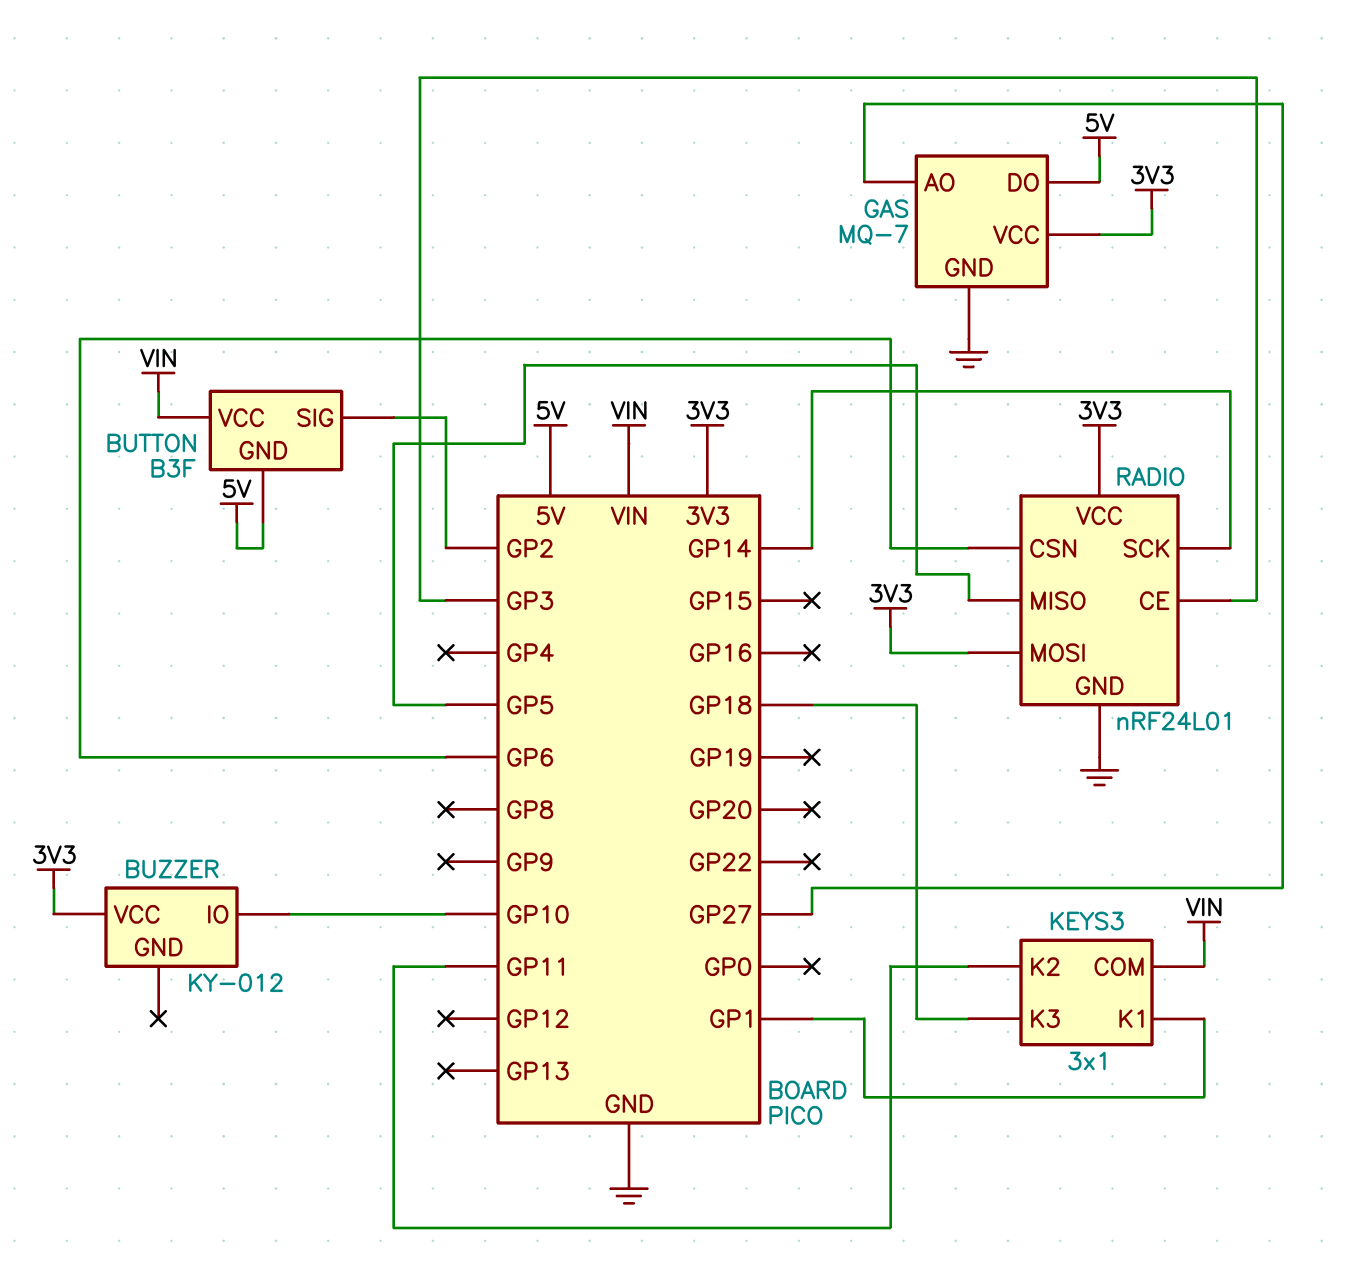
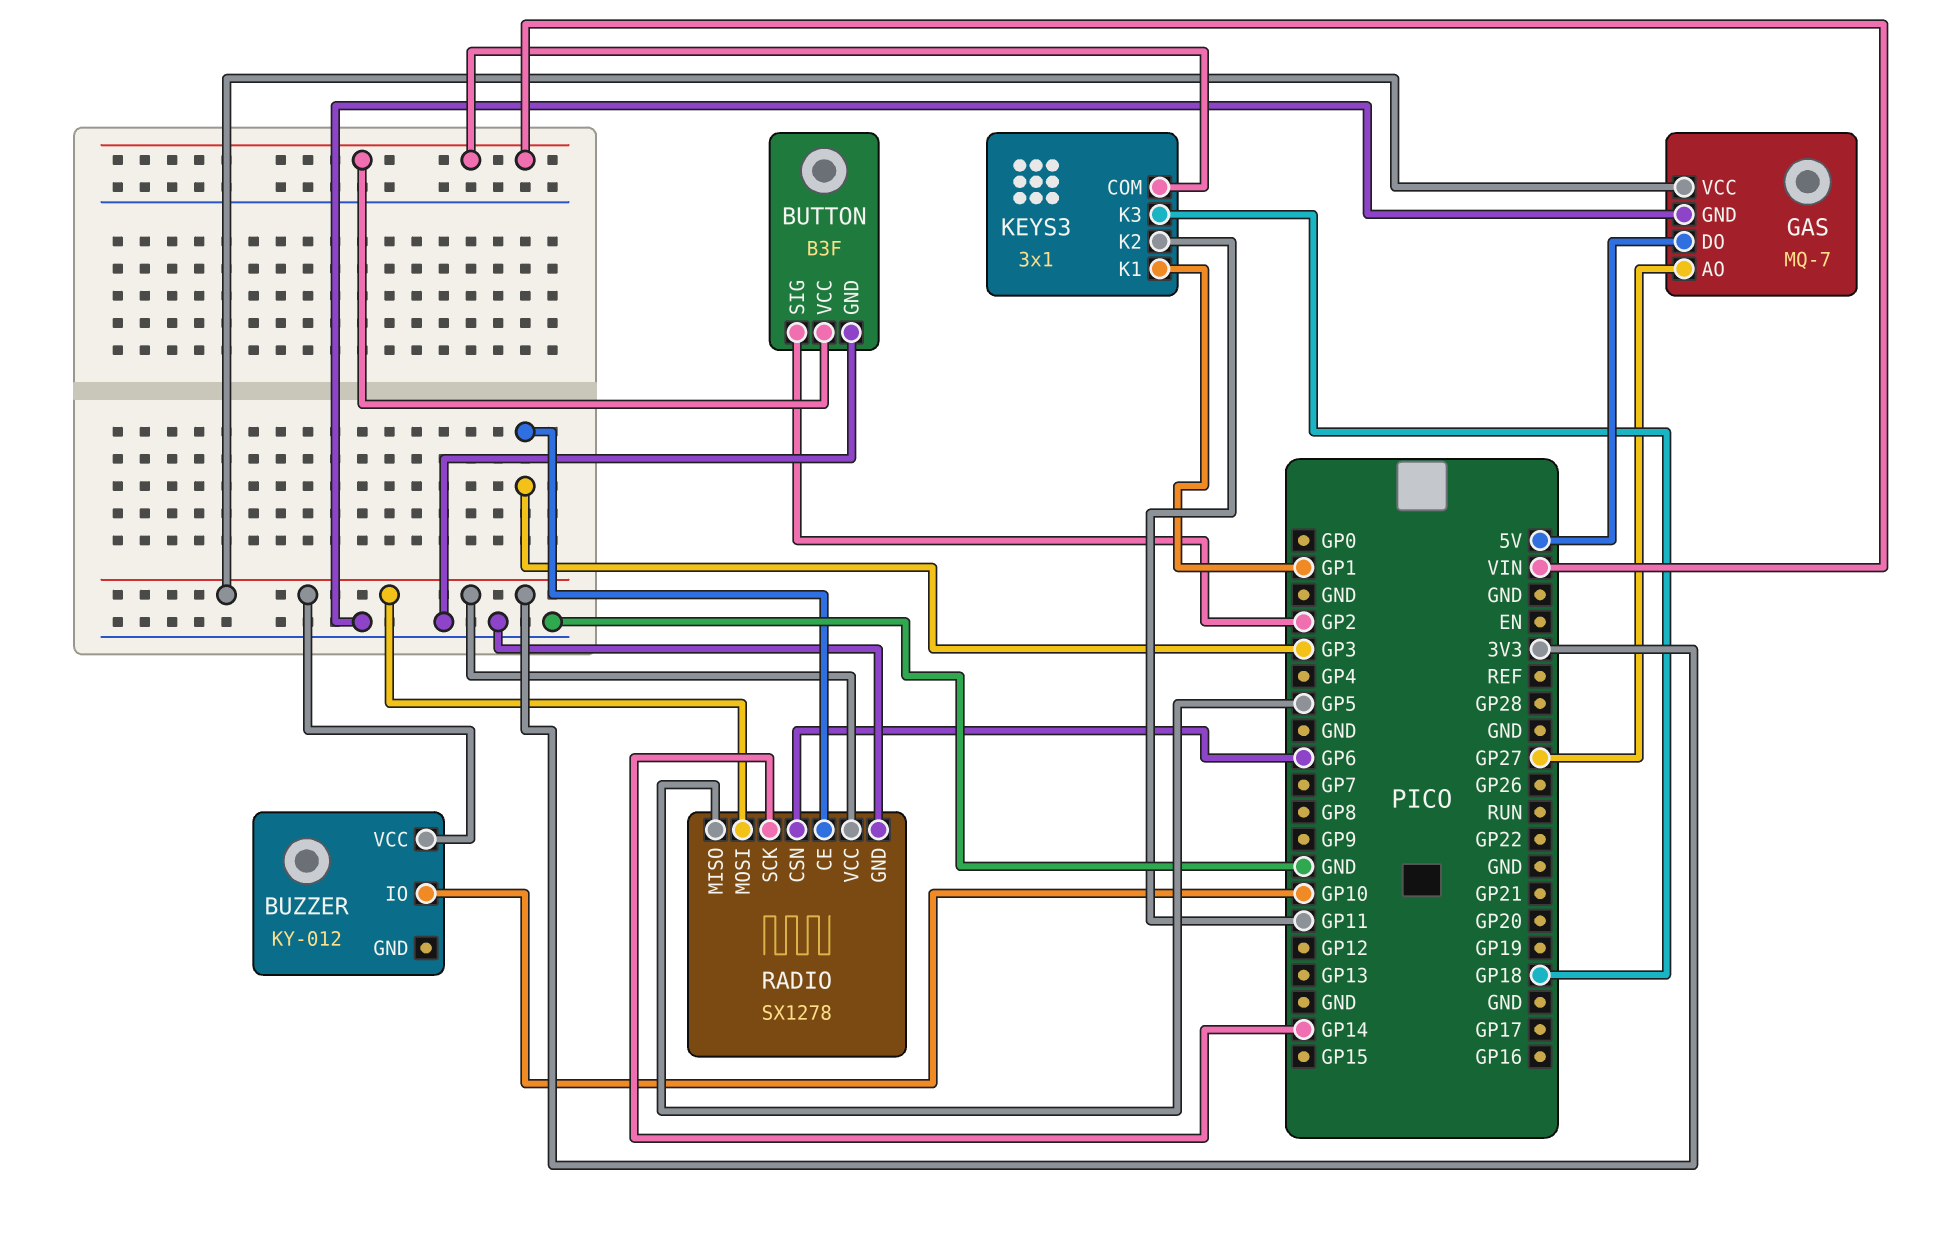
BUTTON pin GND: 5V -> GND
RADIO: nRF24L01 -> SX1278

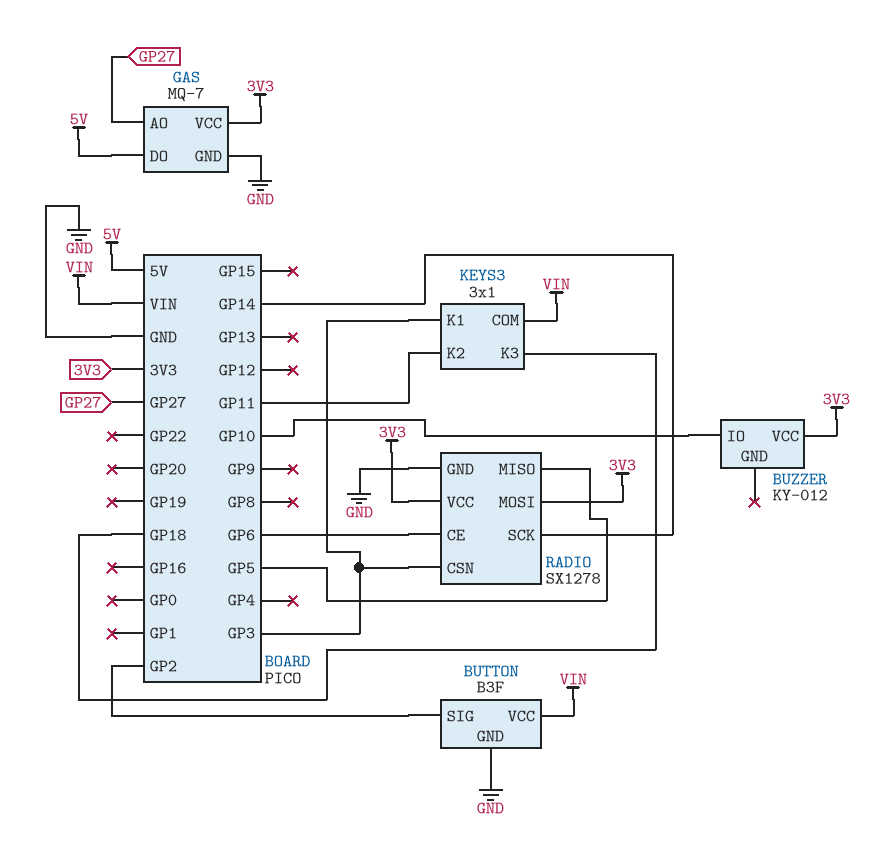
KEYS3 pin K1: GP1 -> GP3
RADIO pin CE: GP3 -> GP6
RADIO pin CSN: GP6 -> GP3

